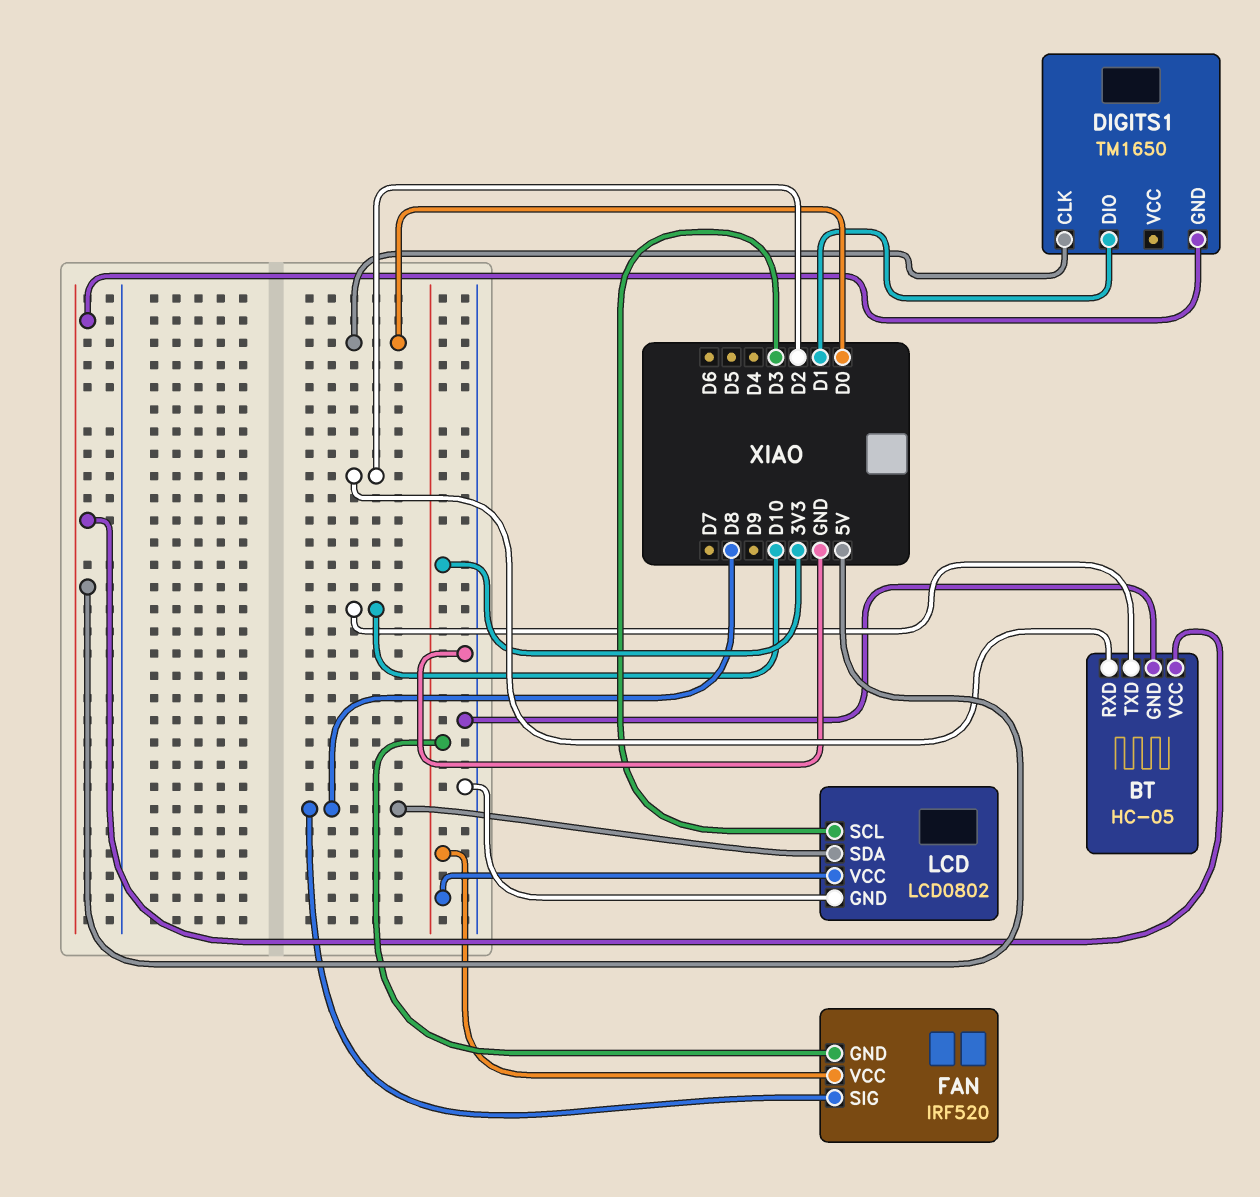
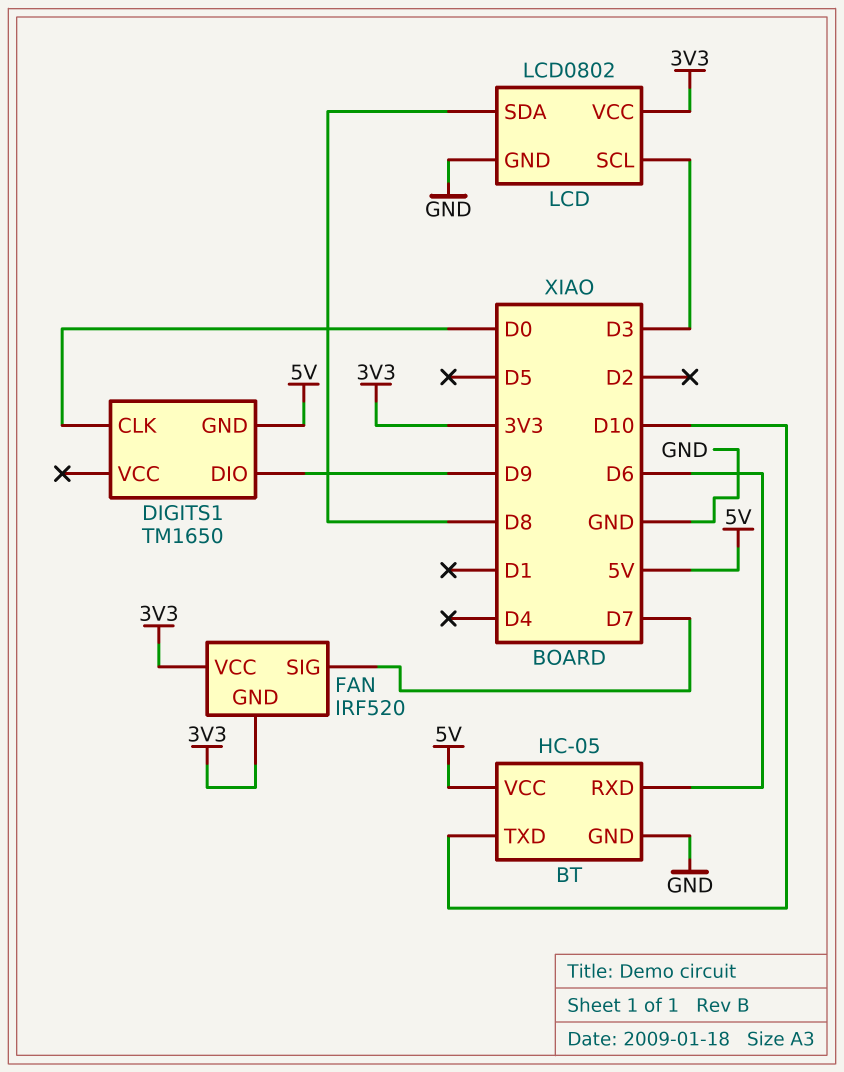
BT pin RXD: D2 -> D6
DIGITS1 pin DIO: D1 -> D9
FAN pin SIG: D8 -> D7

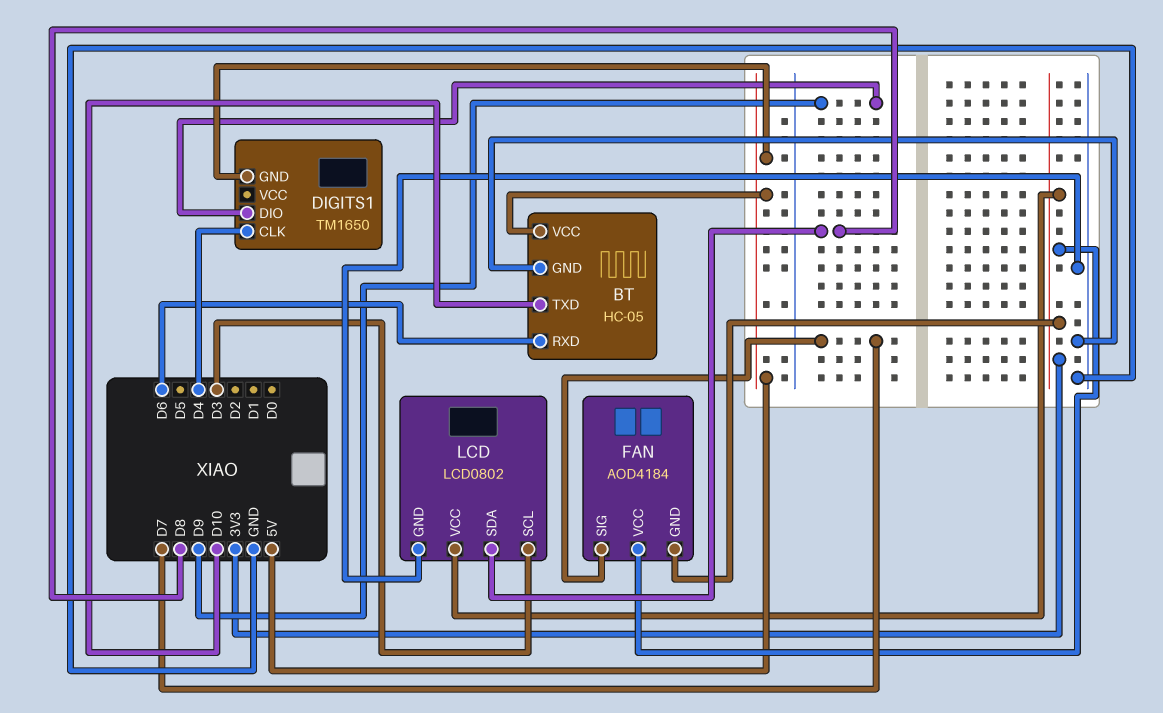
DIGITS1 pin CLK: D0 -> D4
FAN: IRF520 -> AOD4184

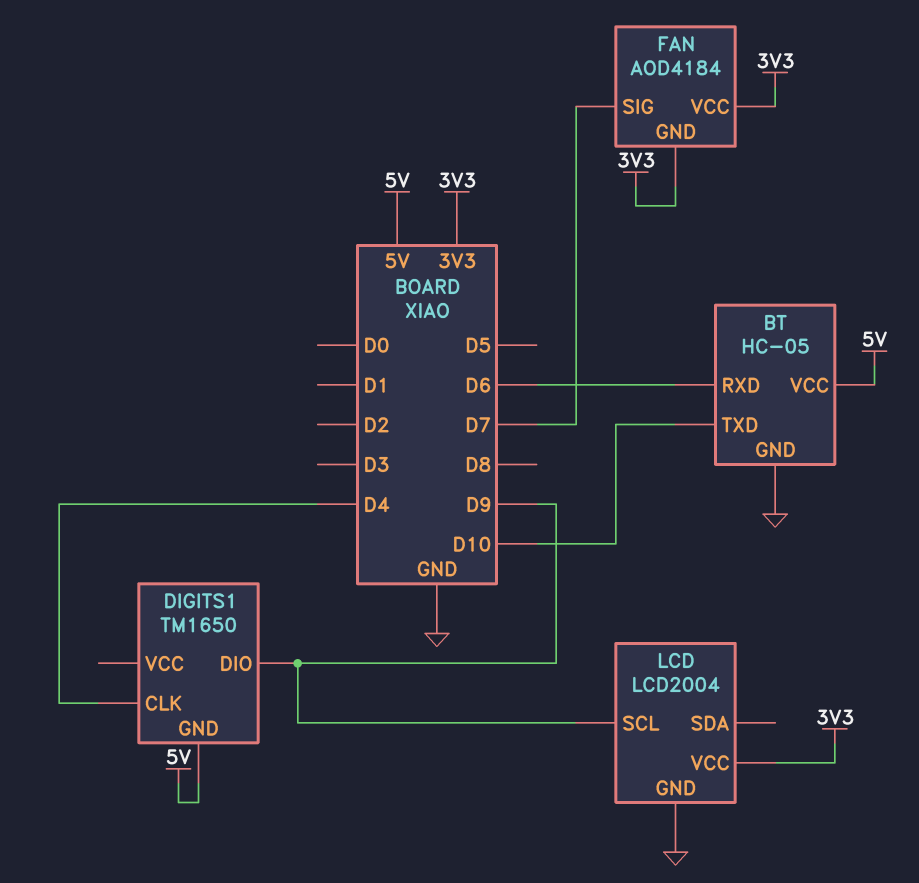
LCD: LCD0802 -> LCD2004
LCD pin SCL: D3 -> D9
LCD pin SDA: D8 -> none

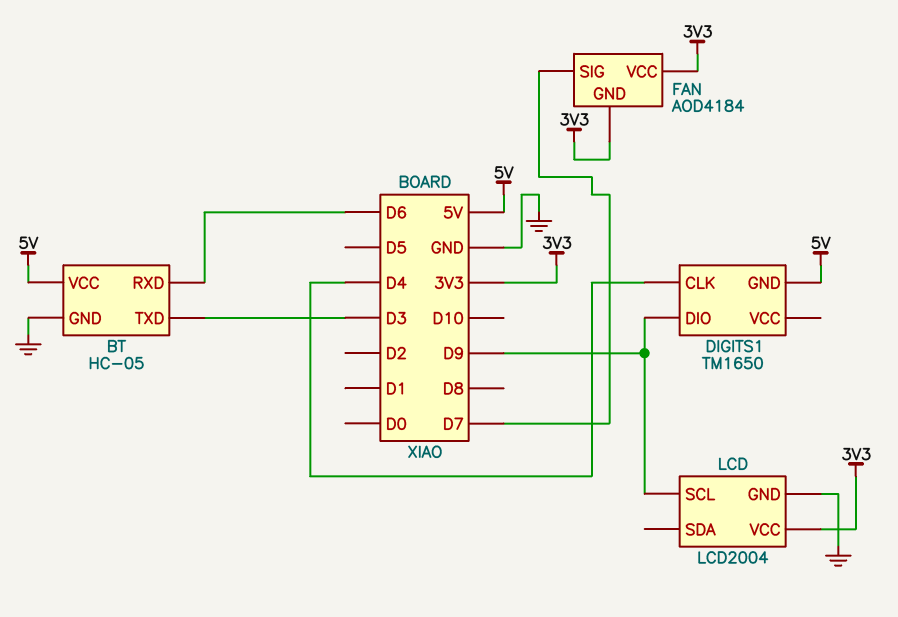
BT pin TXD: D10 -> D3

